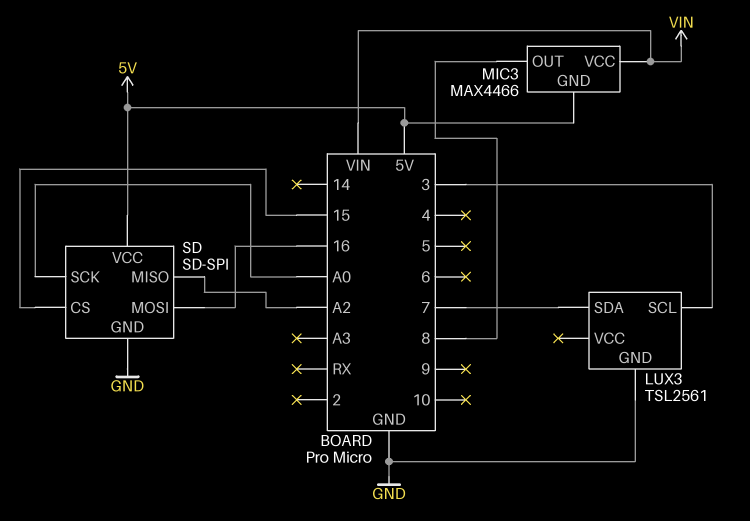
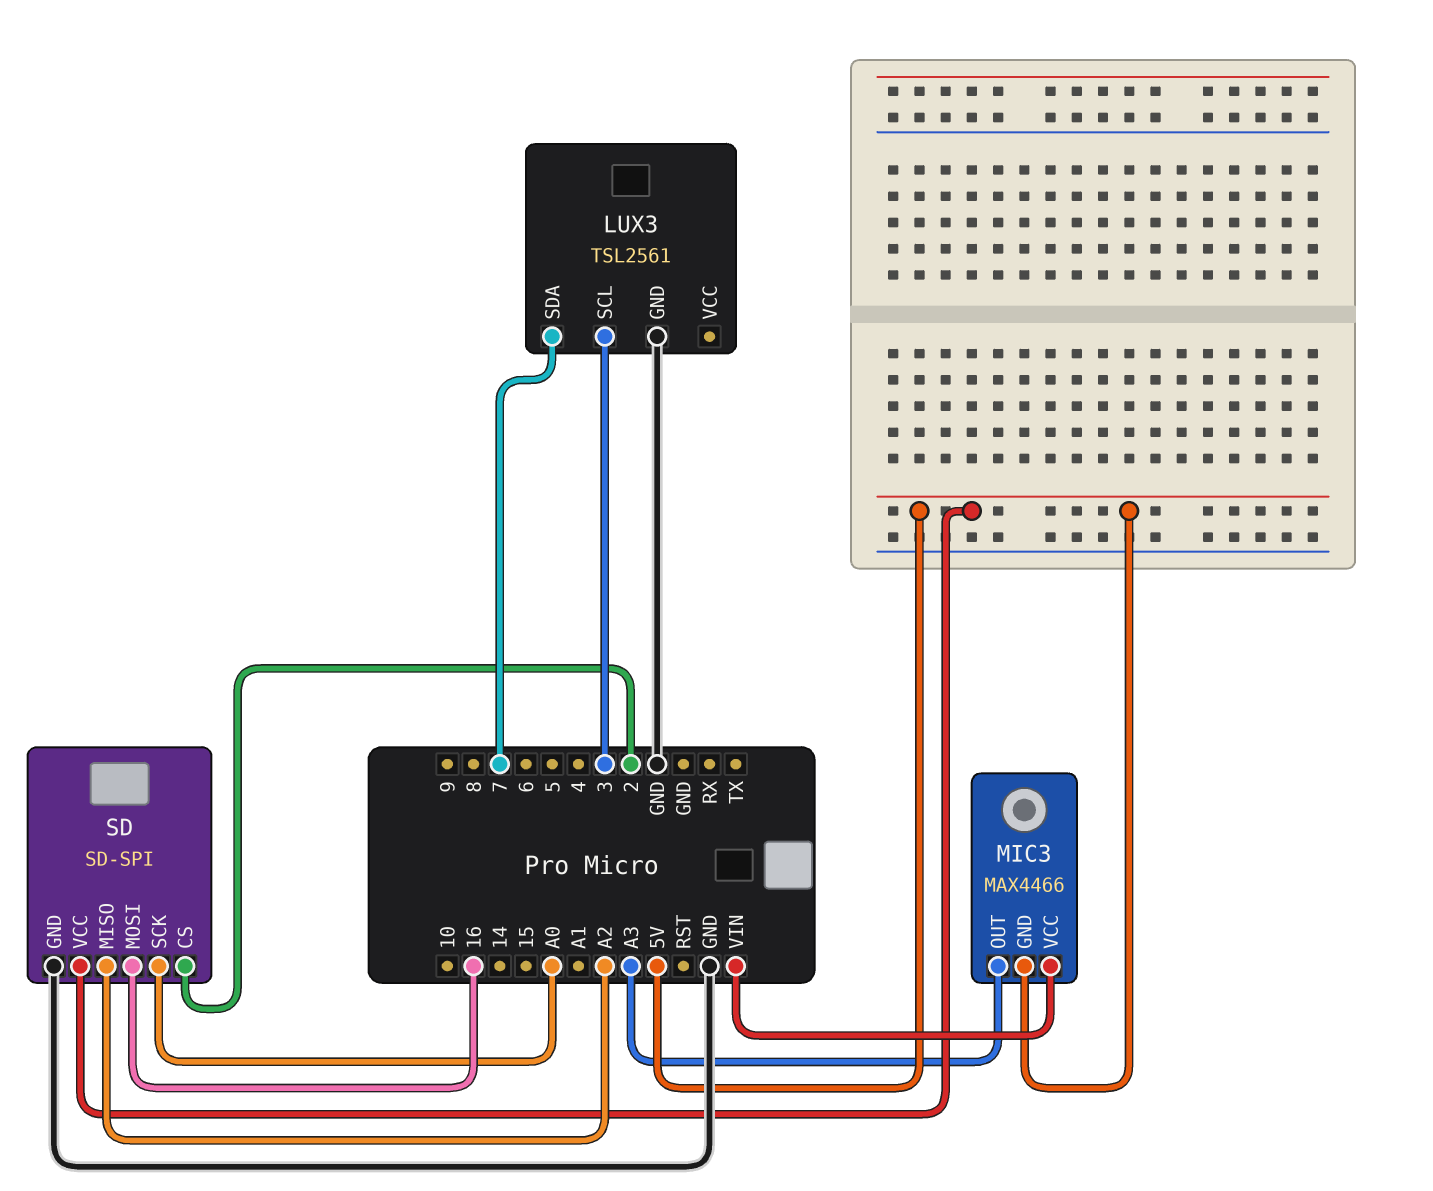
MIC3 pin OUT: 8 -> A3
SD pin CS: 15 -> 2

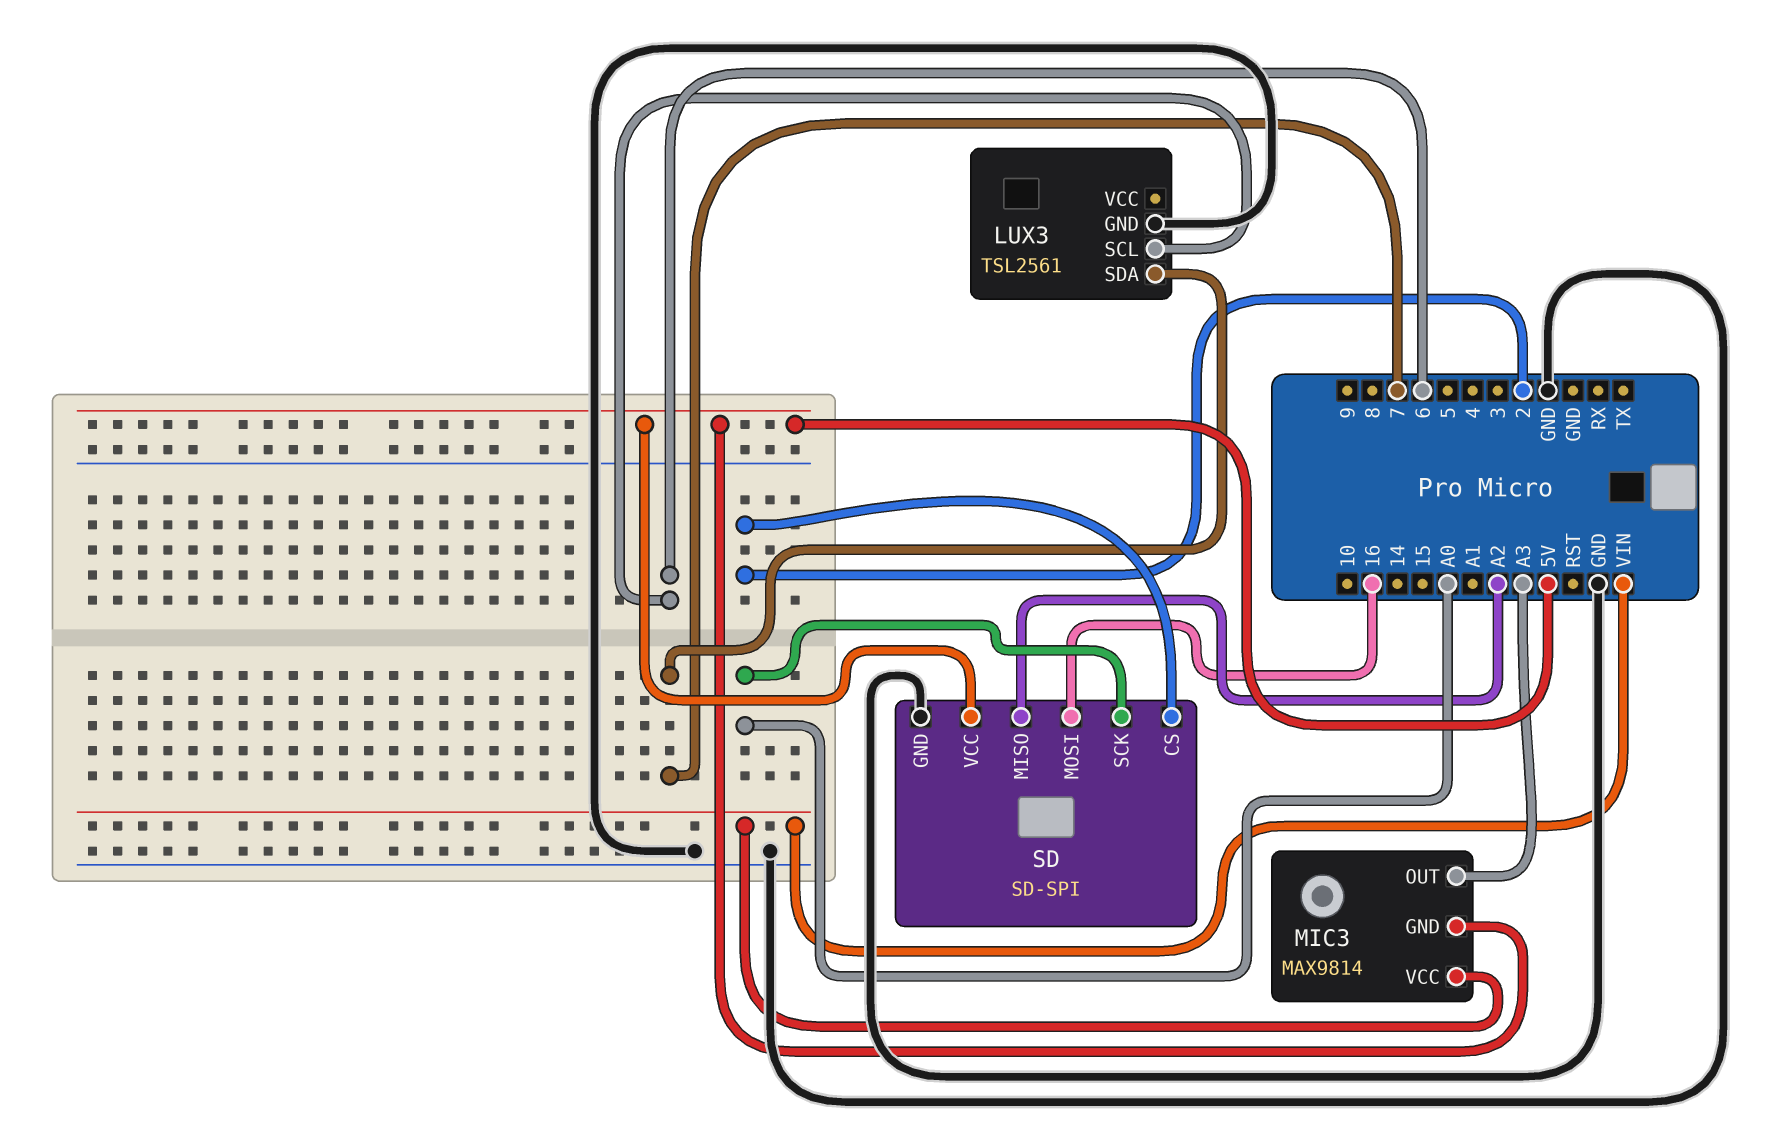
LUX3 pin SCL: 3 -> 6
MIC3: MAX4466 -> MAX9814

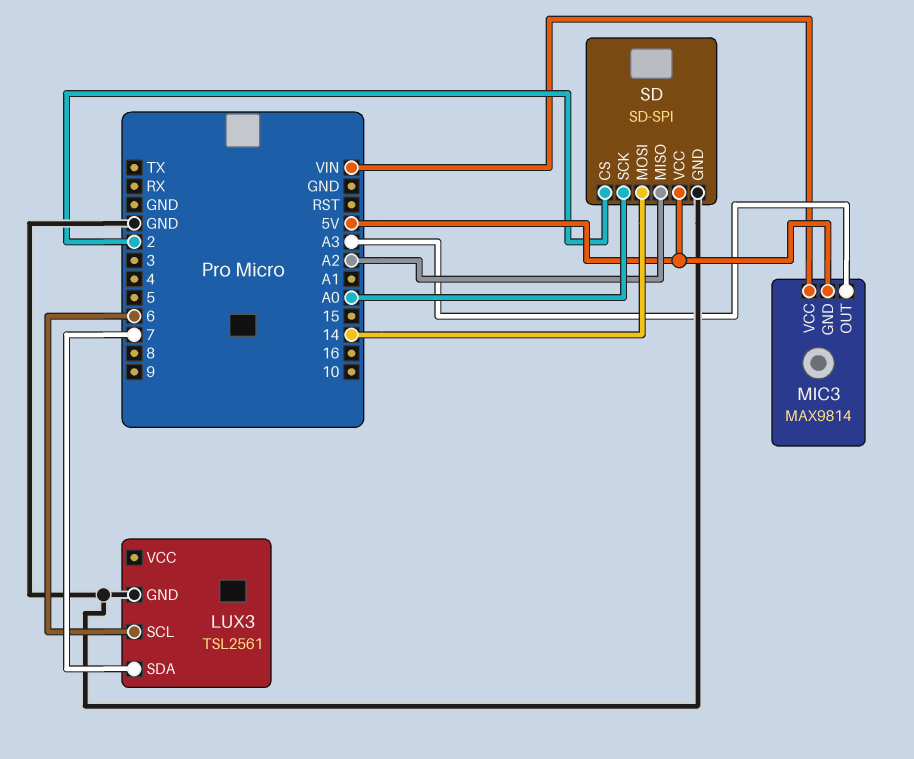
SD pin MOSI: 16 -> 14

